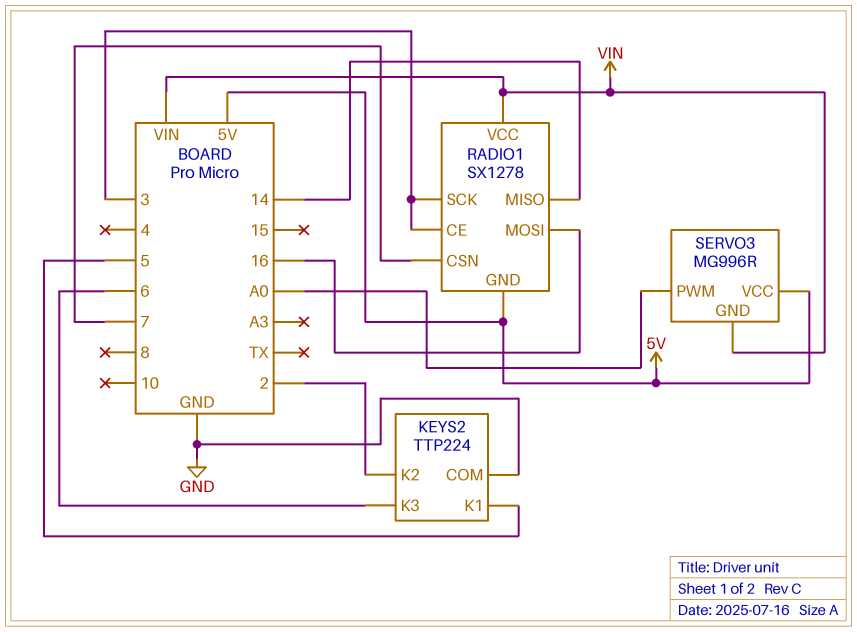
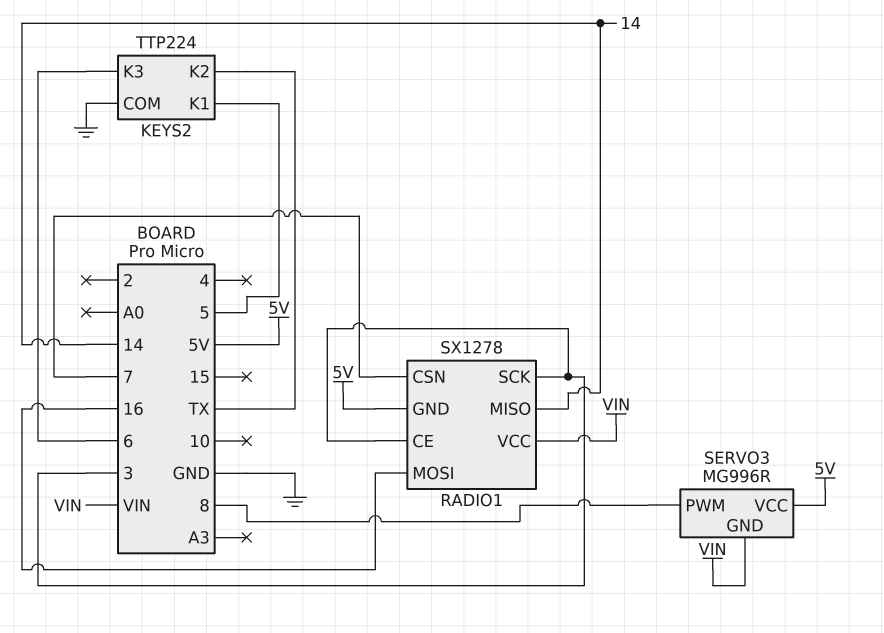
KEYS2 pin K2: 2 -> TX
SERVO3 pin PWM: A0 -> 8

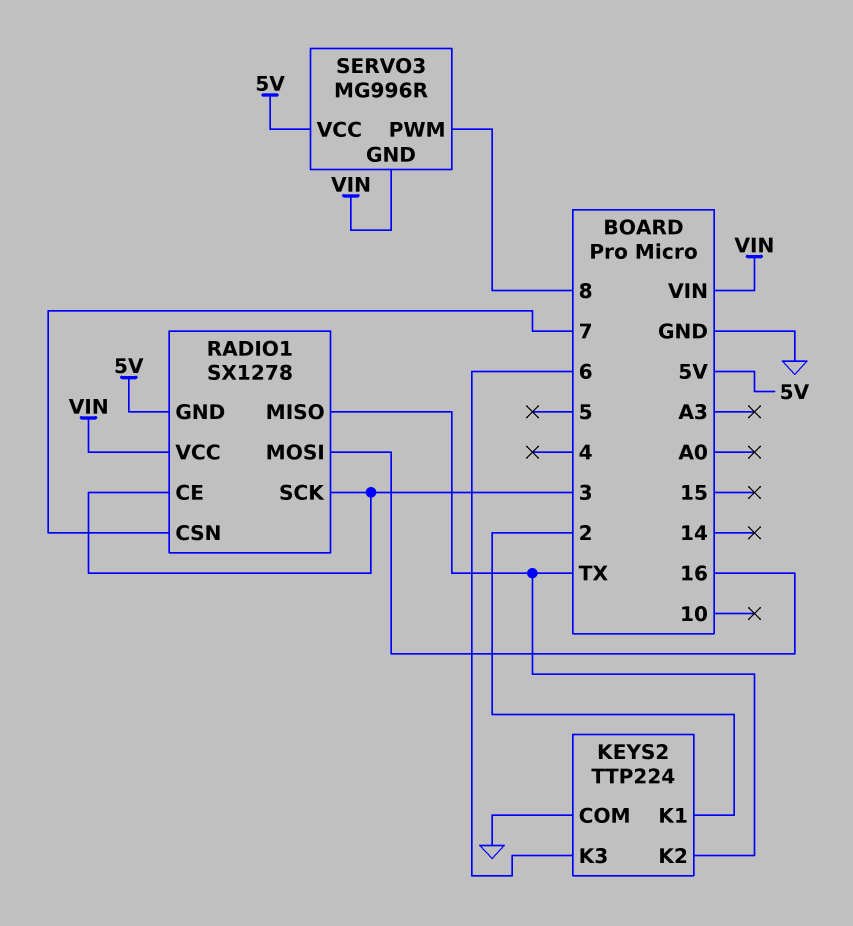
KEYS2 pin K1: 5 -> 2
RADIO1 pin MISO: 14 -> TX

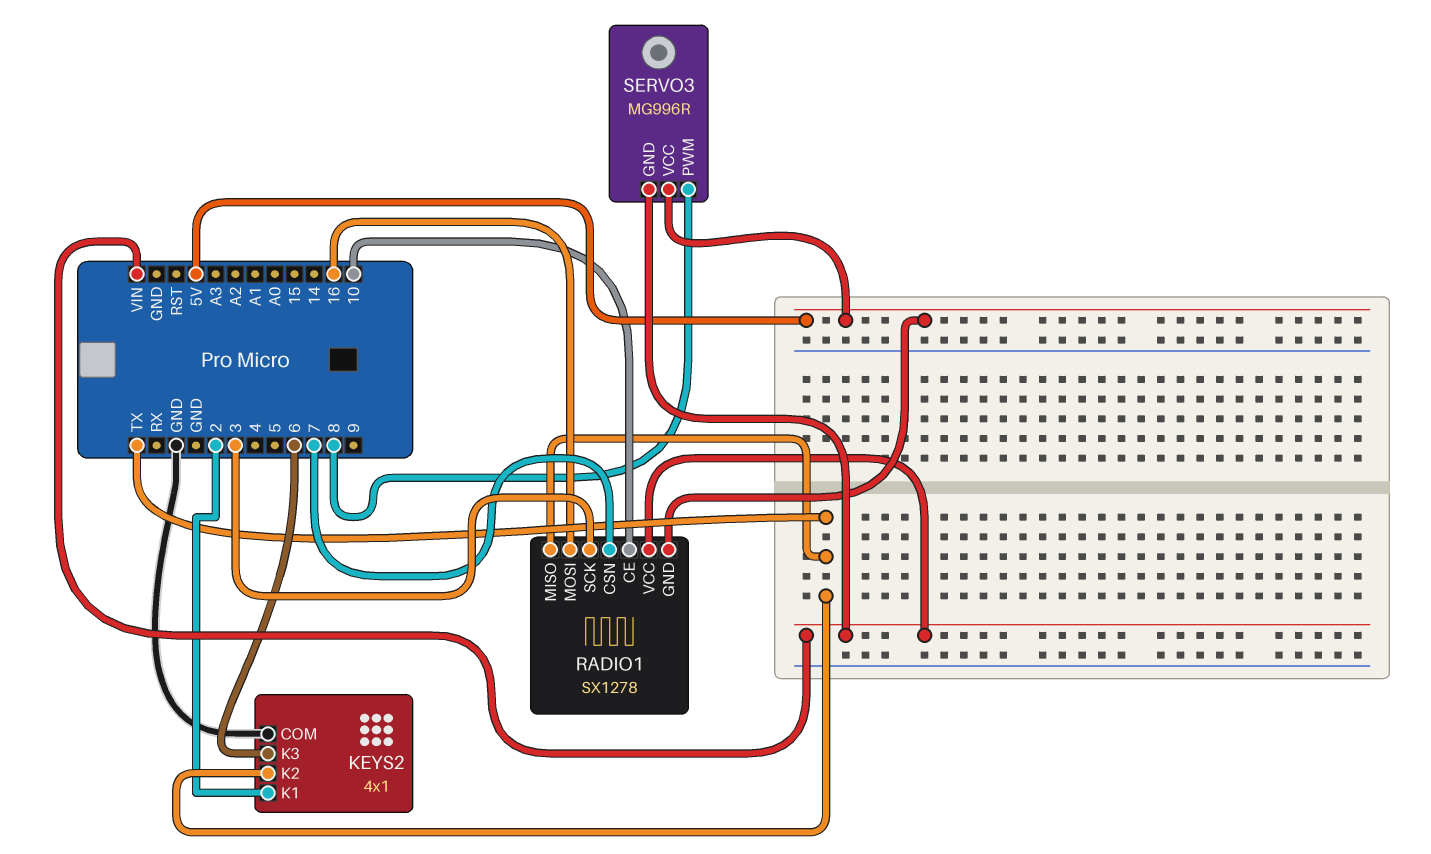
KEYS2: TTP224 -> 4x1
RADIO1 pin CE: 3 -> 10

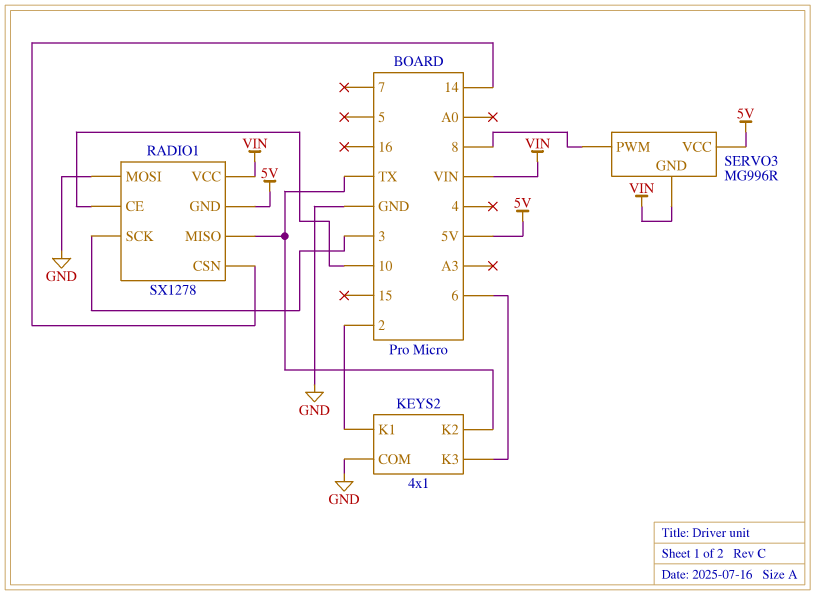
RADIO1 pin CSN: 7 -> 14
RADIO1 pin MOSI: 16 -> GND

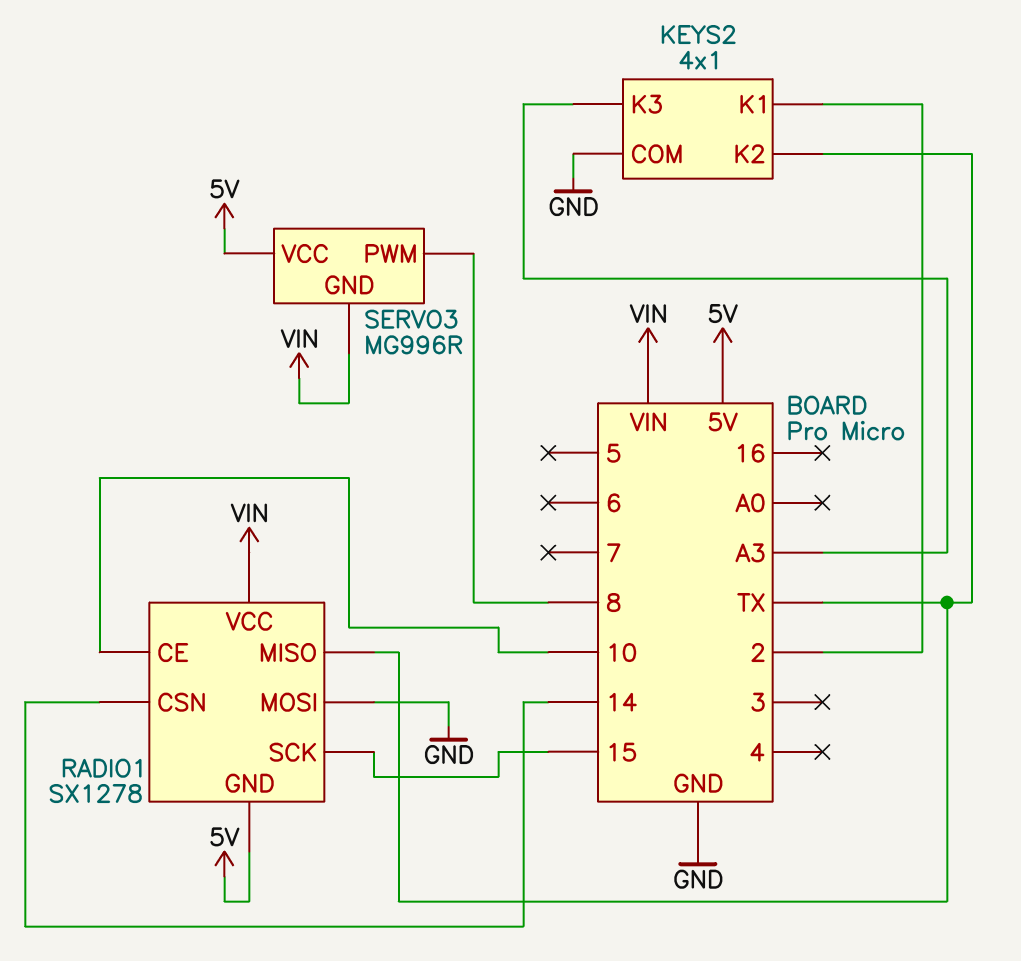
KEYS2 pin K3: 6 -> A3
RADIO1 pin SCK: 3 -> 15

